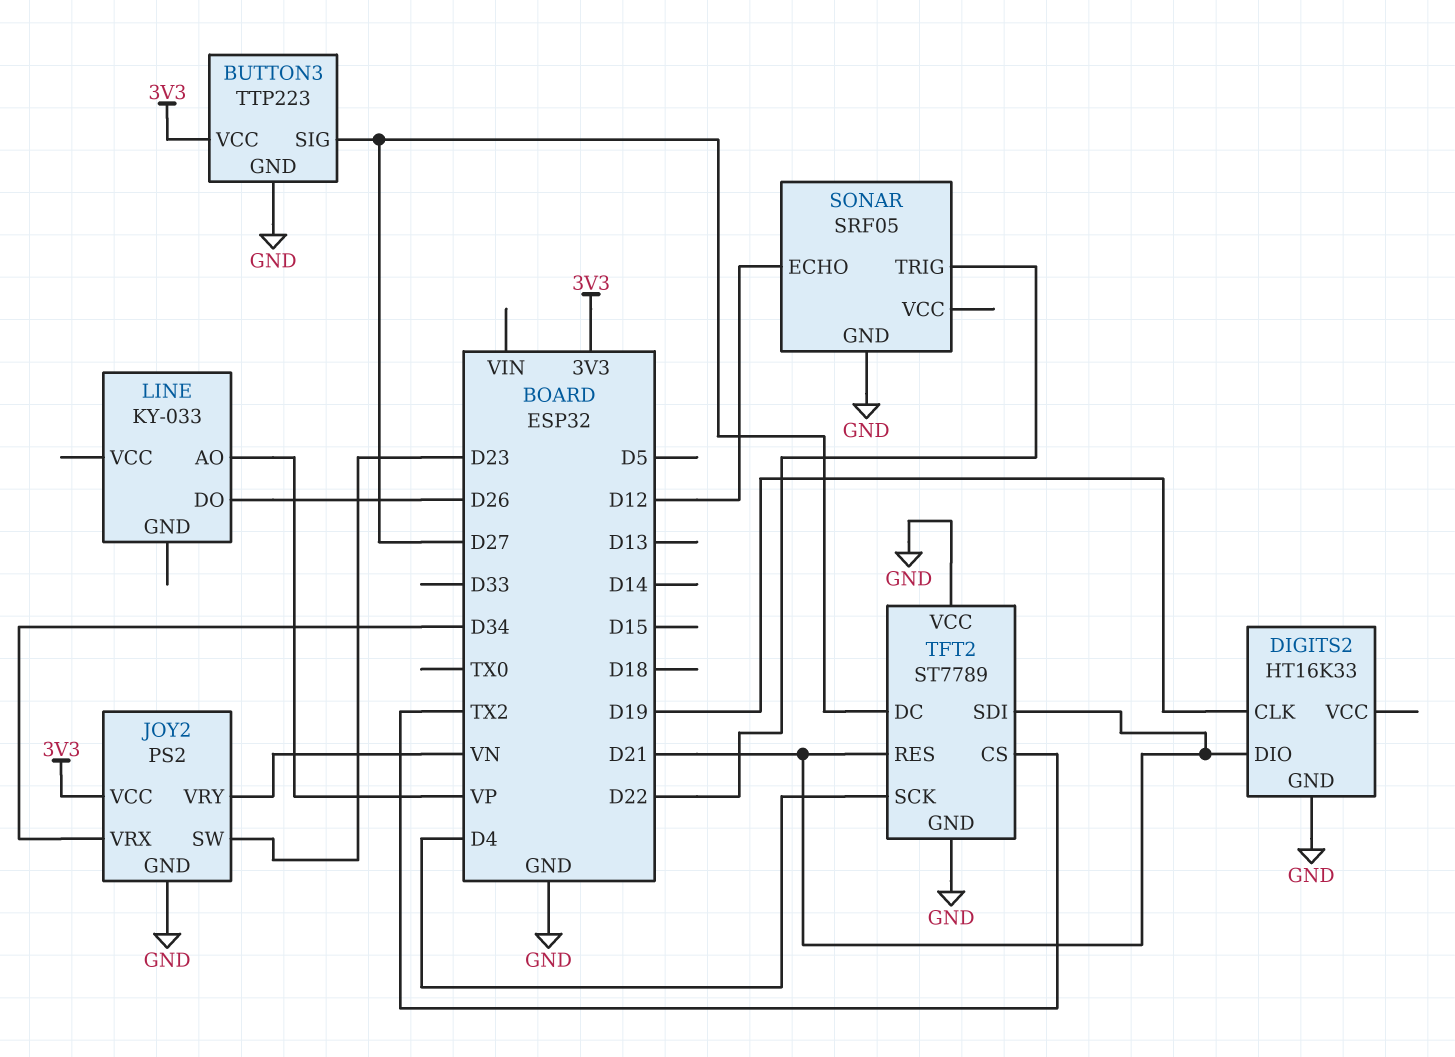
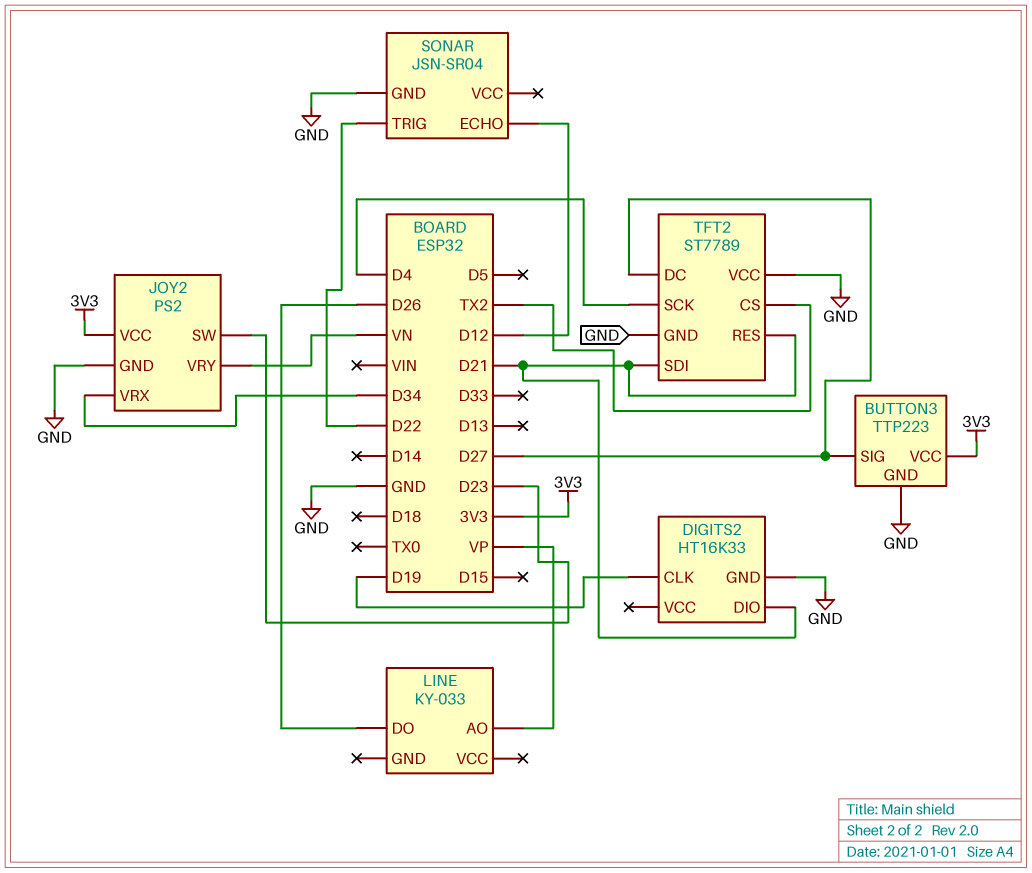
SONAR: SRF05 -> JSN-SR04

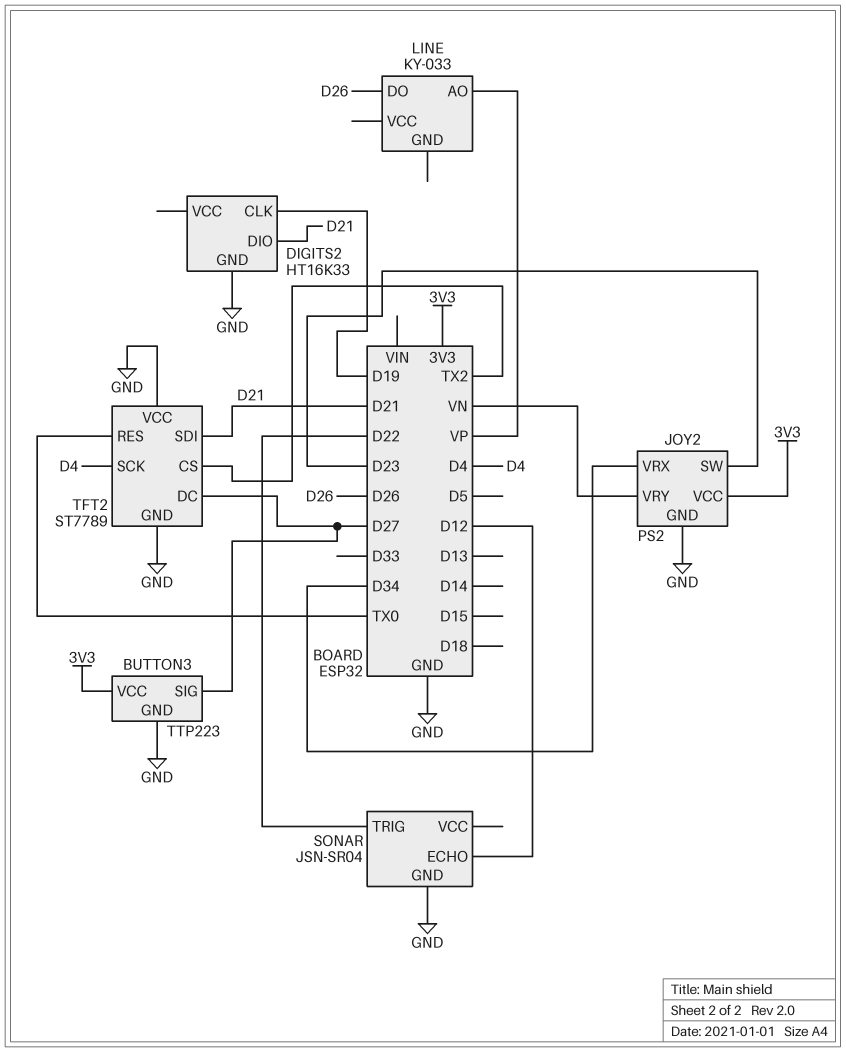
TFT2 pin RES: D21 -> TX0

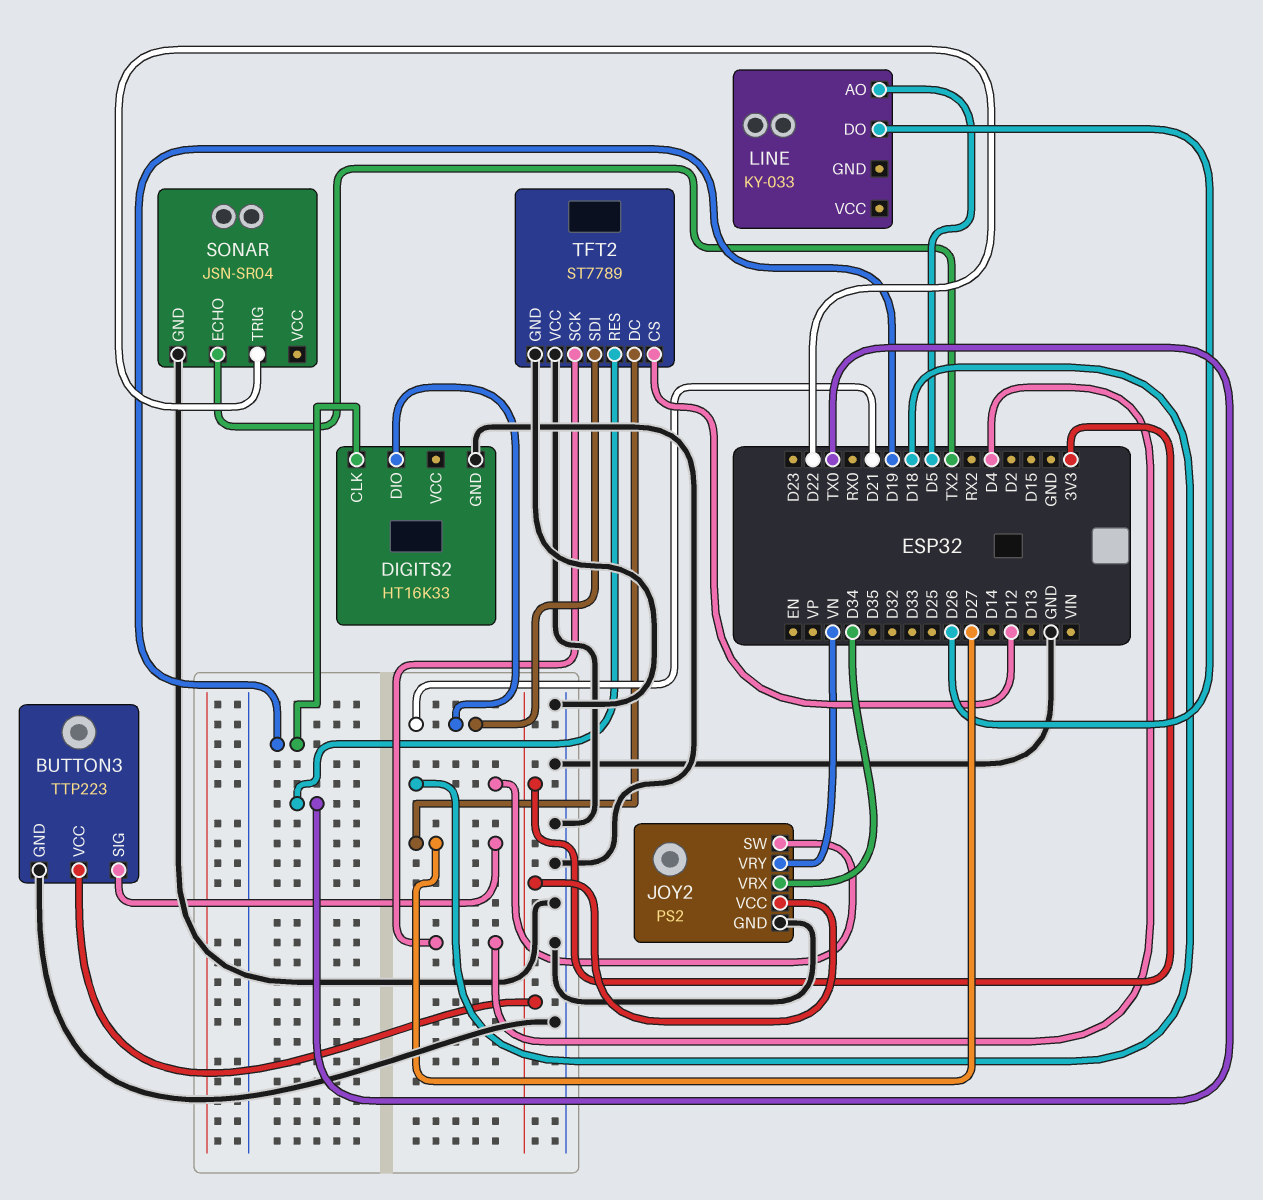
JOY2 pin SW: D23 -> D18
LINE pin AO: VP -> D5
SONAR pin ECHO: D12 -> TX2
TFT2 pin CS: TX2 -> D12

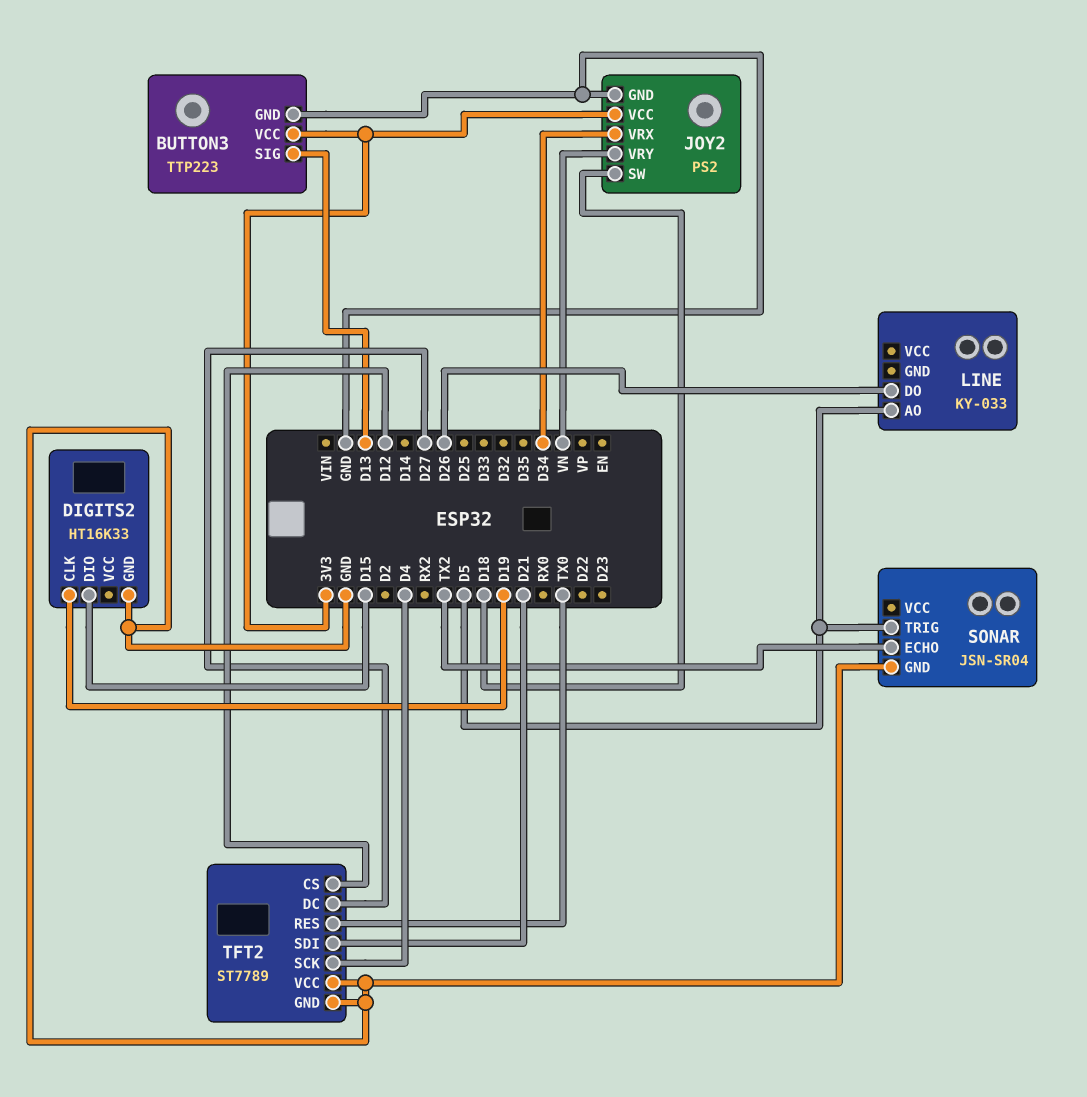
BUTTON3 pin SIG: D27 -> D13
DIGITS2 pin DIO: D21 -> D15
SONAR pin TRIG: D22 -> D5

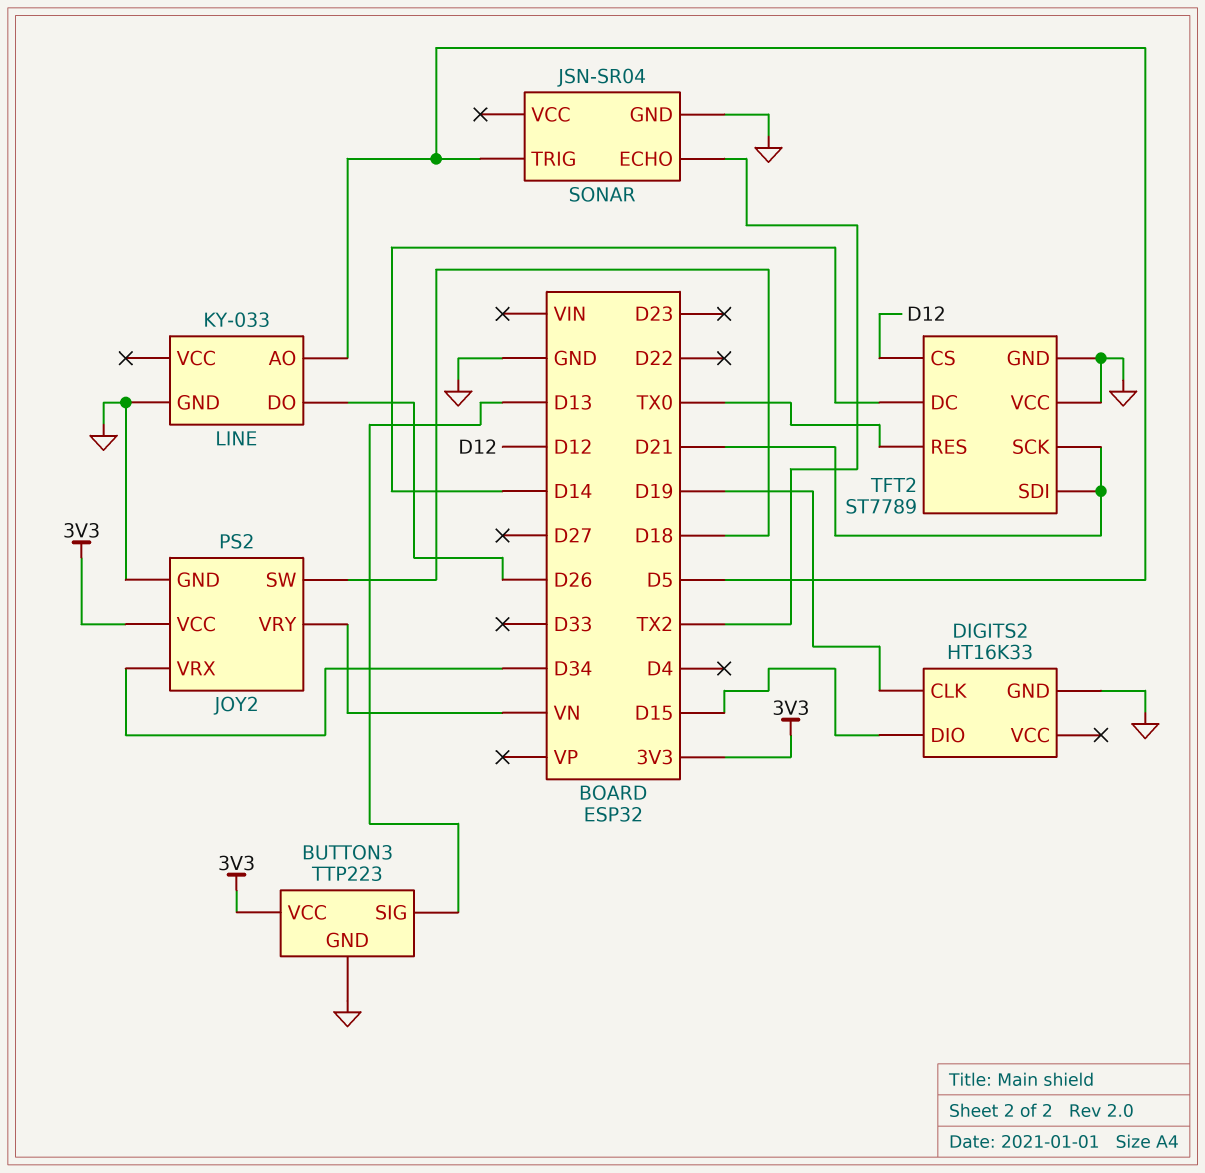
LINE pin GND: none -> GND
TFT2 pin DC: D27 -> D14
TFT2 pin SCK: D4 -> D21

